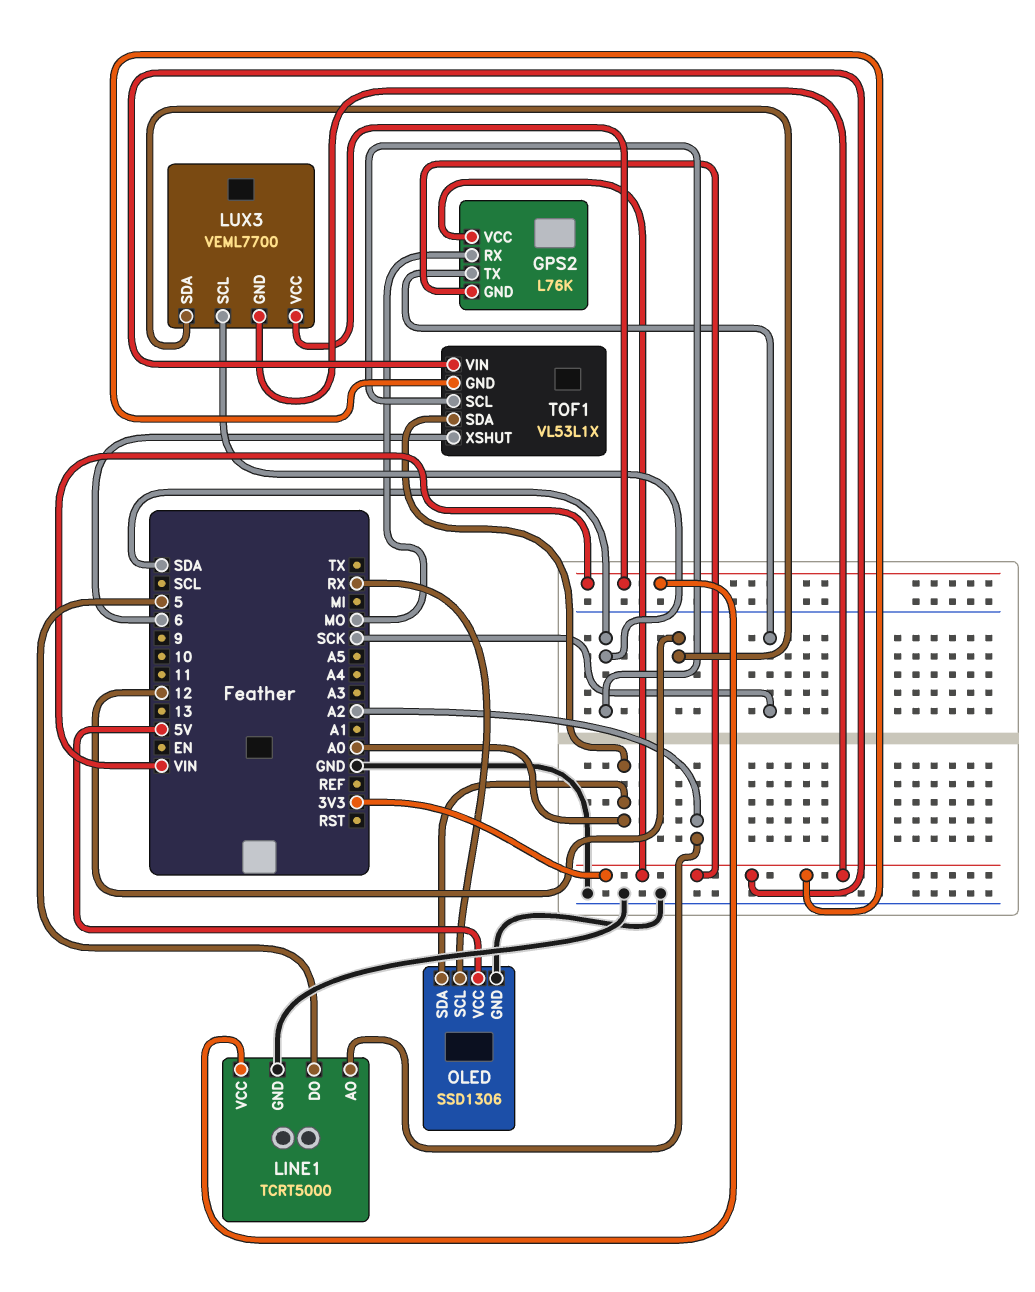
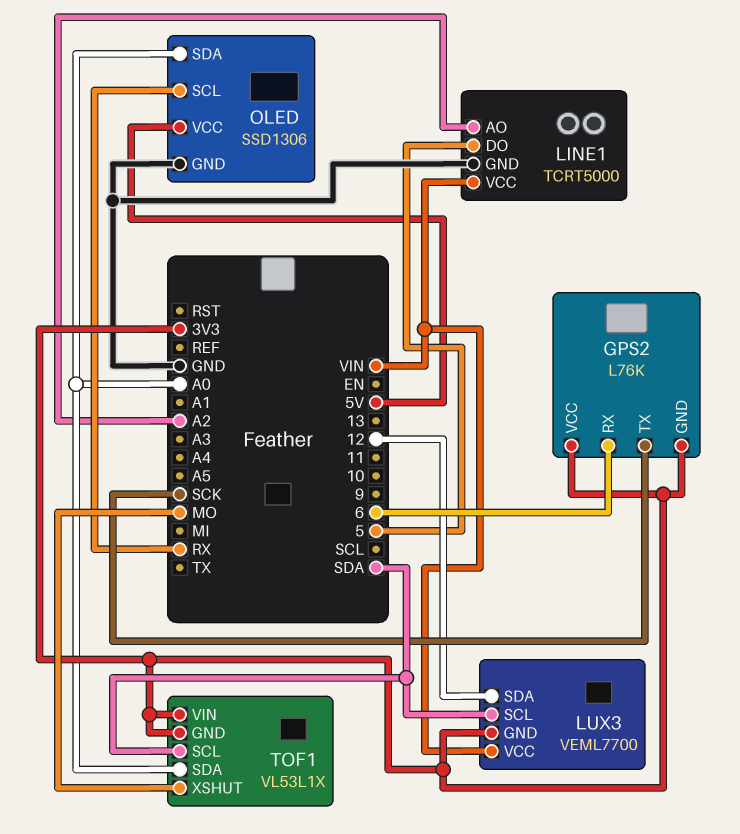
GPS2 pin RX: MO -> 6
TOF1 pin XSHUT: 6 -> MO

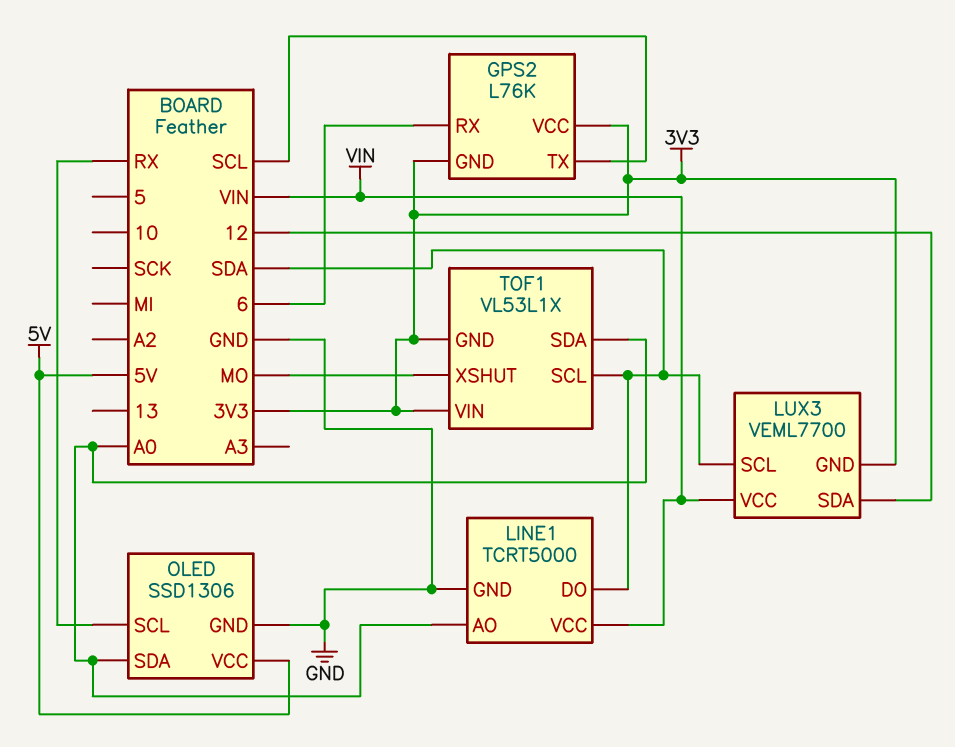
GPS2 pin TX: SCK -> SCL
LINE1 pin AO: A2 -> A0
LINE1 pin DO: 5 -> SDA

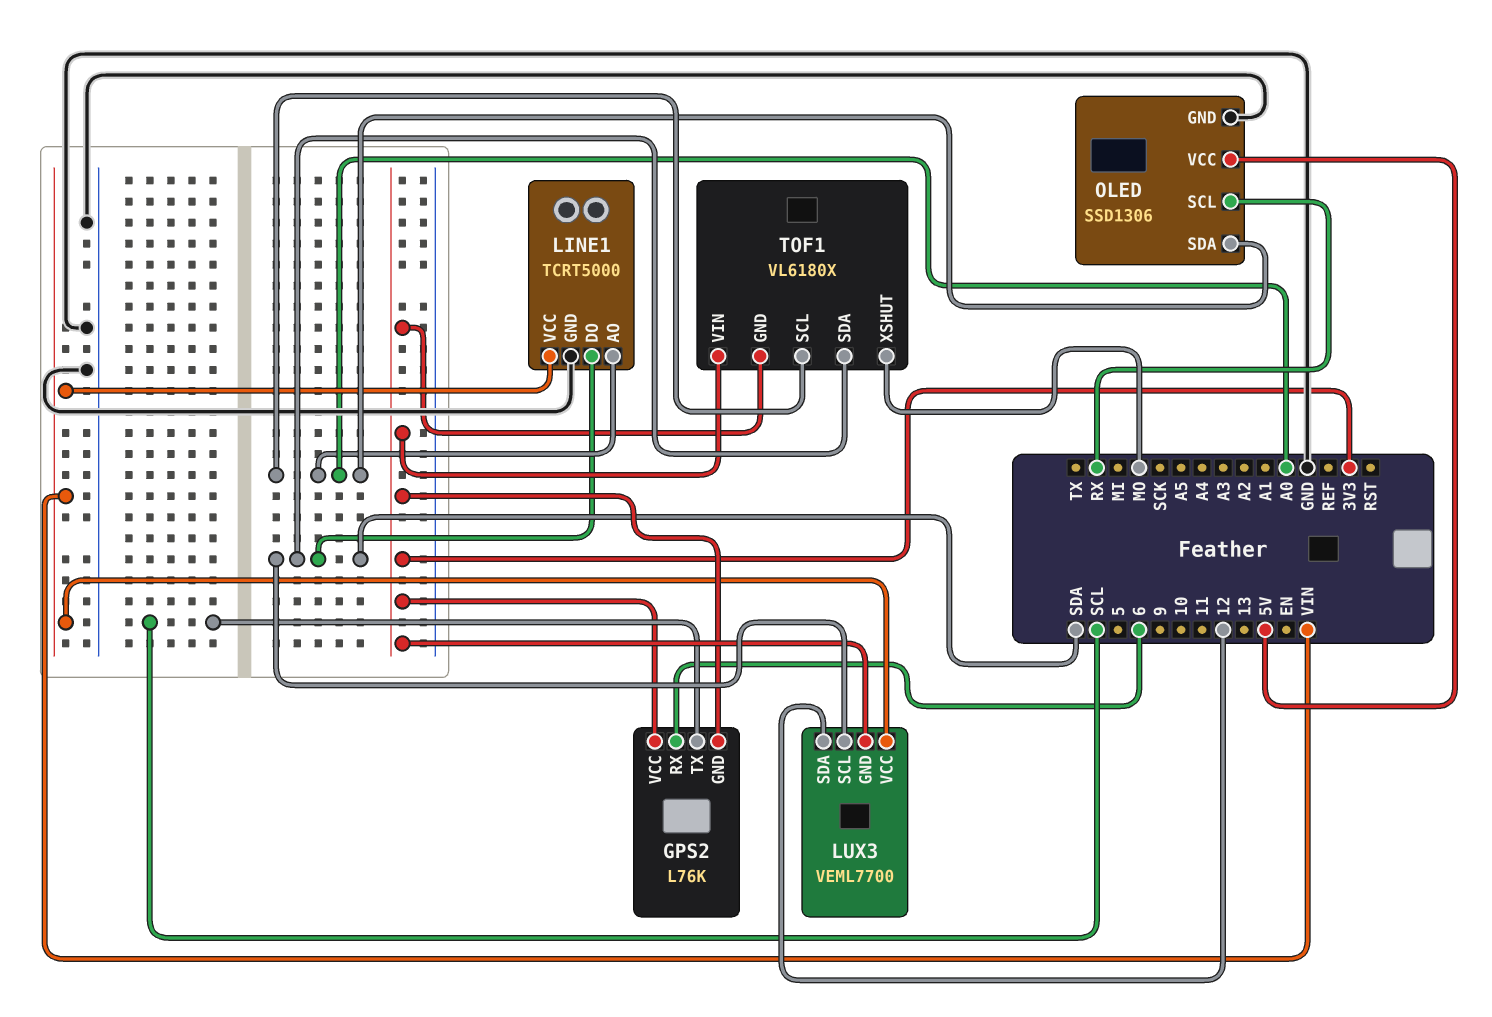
TOF1: VL53L1X -> VL6180X
TOF1 pin SCL: SDA -> A0
TOF1 pin SDA: A0 -> SDA

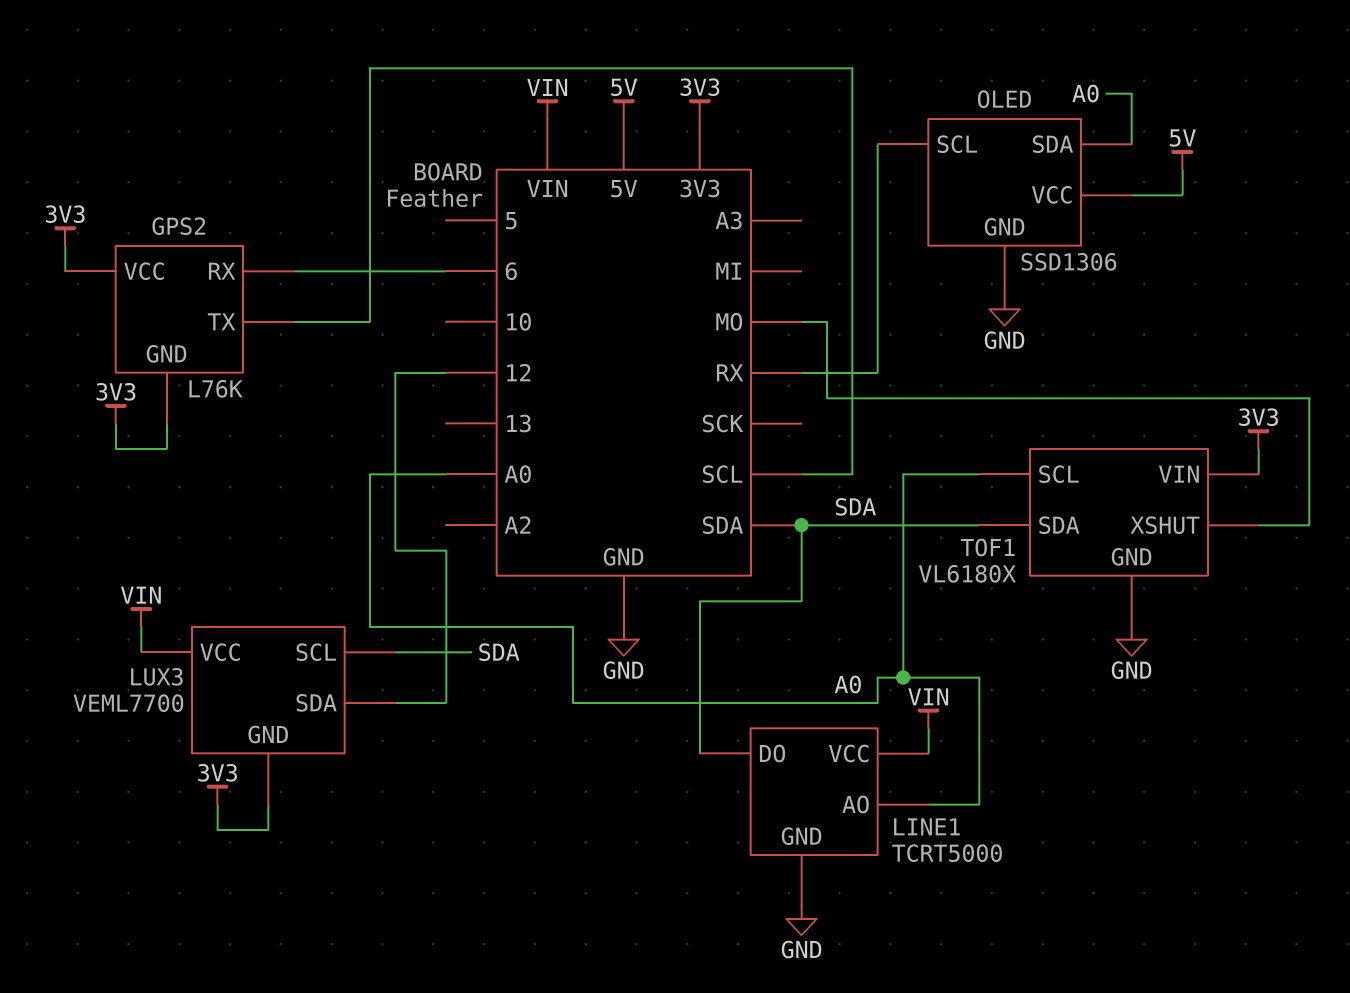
TOF1 pin GND: 3V3 -> GND

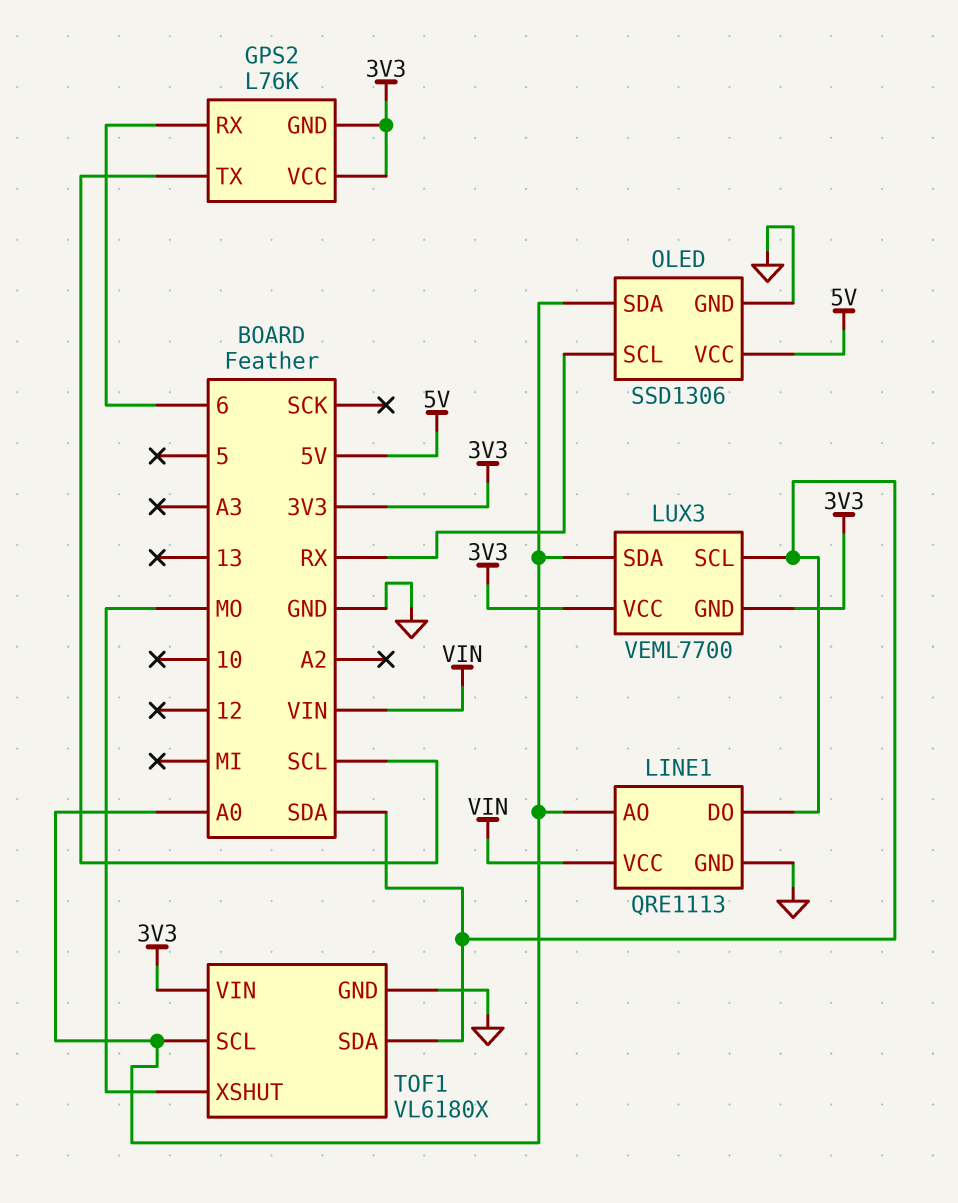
LINE1: TCRT5000 -> QRE1113
LUX3 pin SDA: 12 -> A0
LUX3 pin VCC: VIN -> 3V3

